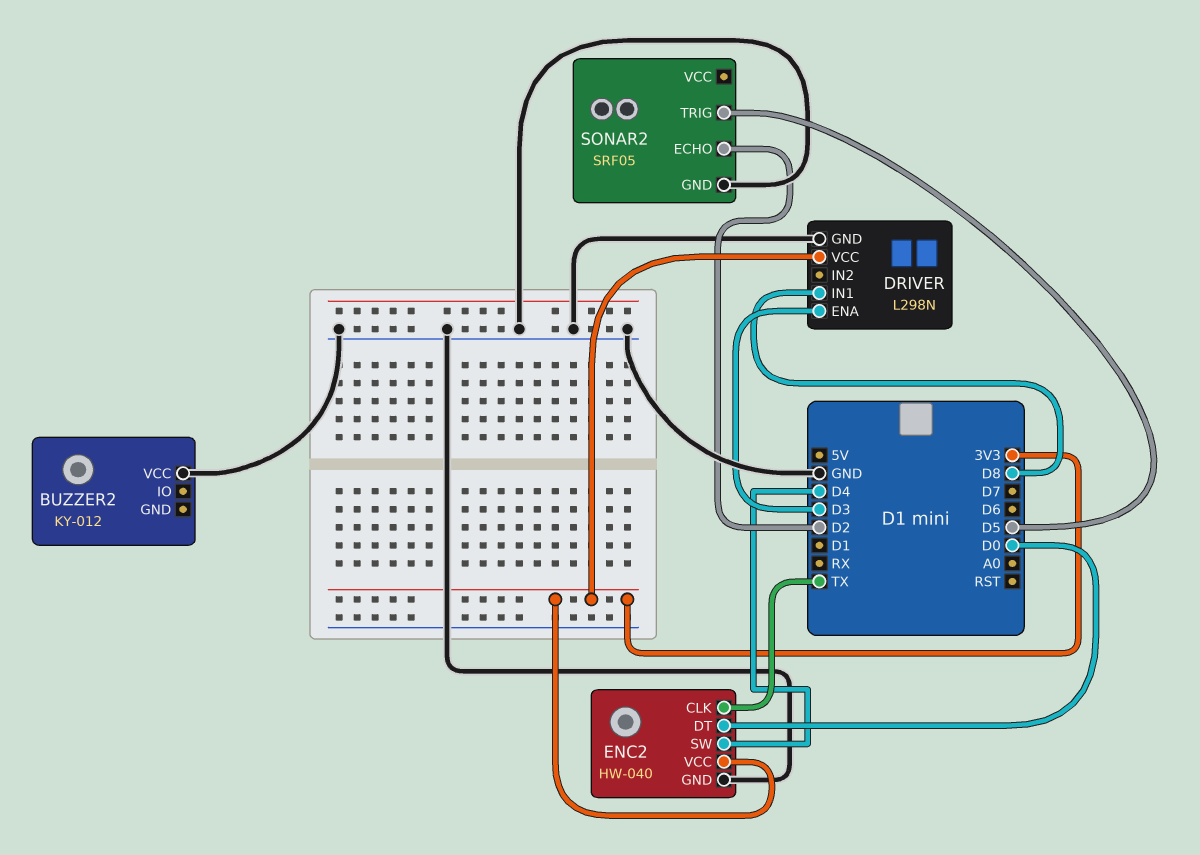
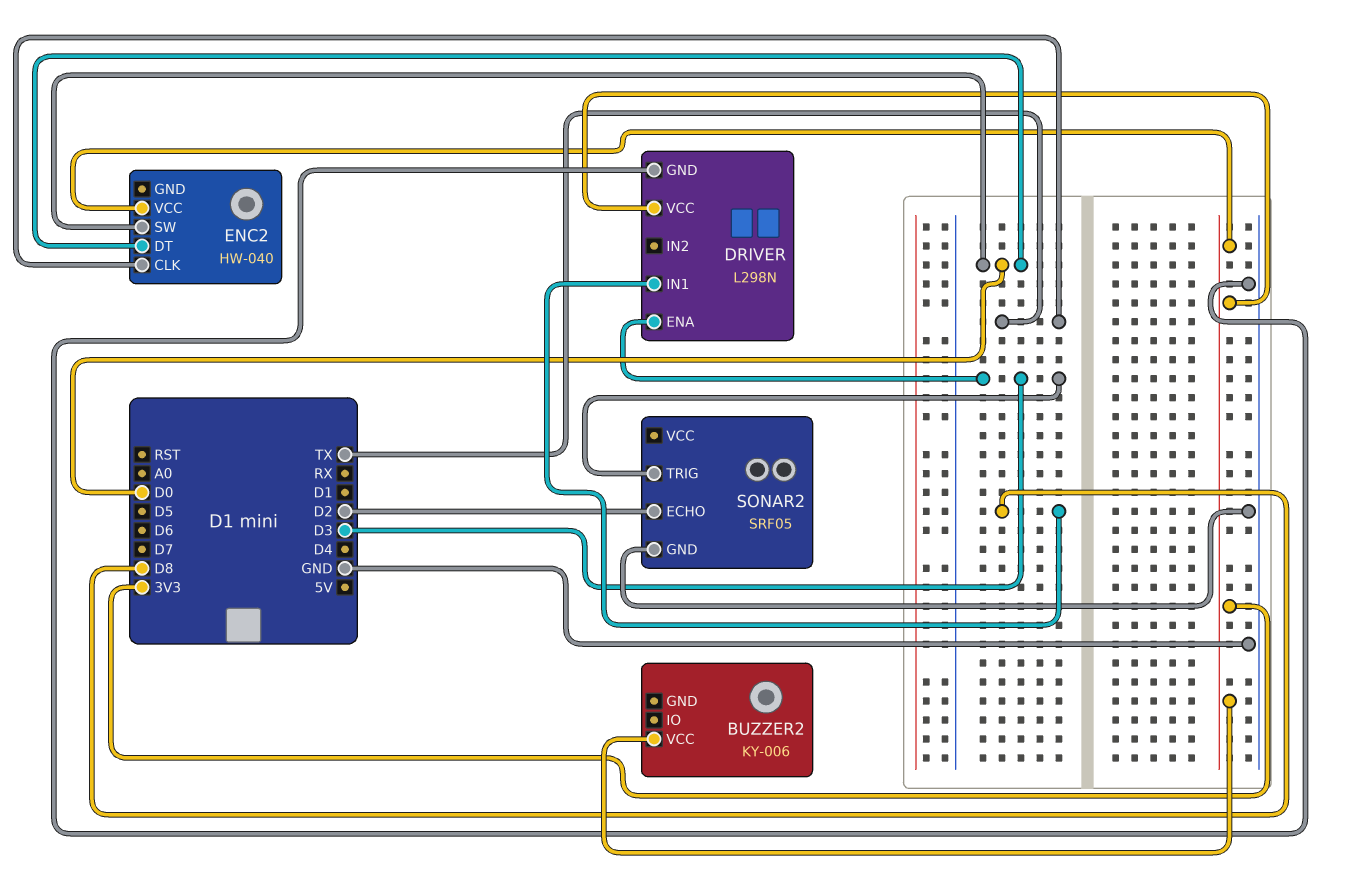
BUZZER2: KY-012 -> KY-006
BUZZER2 pin VCC: GND -> 3V3
ENC2 pin GND: GND -> none
ENC2 pin SW: D4 -> D0
SONAR2 pin TRIG: D5 -> D3

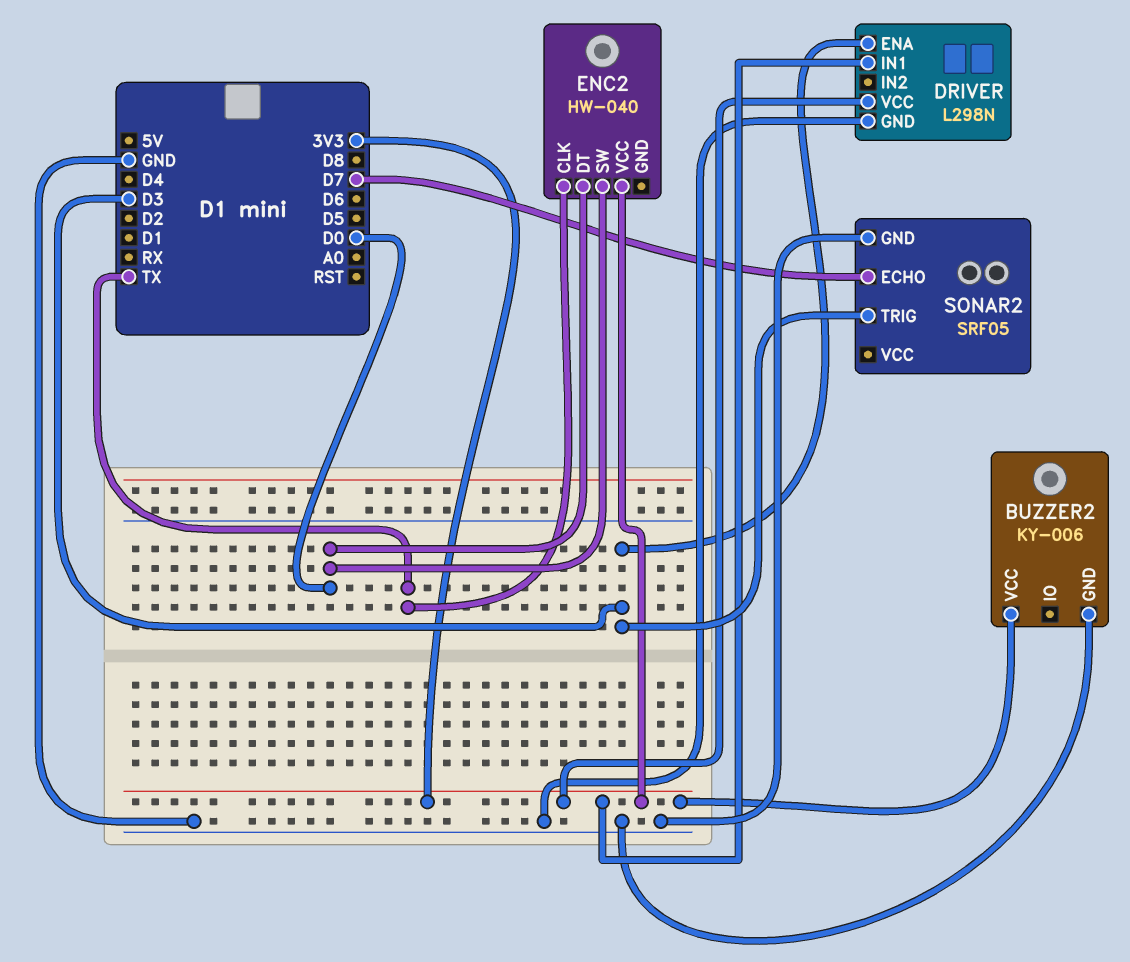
BUZZER2 pin GND: none -> GND
DRIVER pin IN1: D8 -> 3V3
SONAR2 pin ECHO: D2 -> D7

